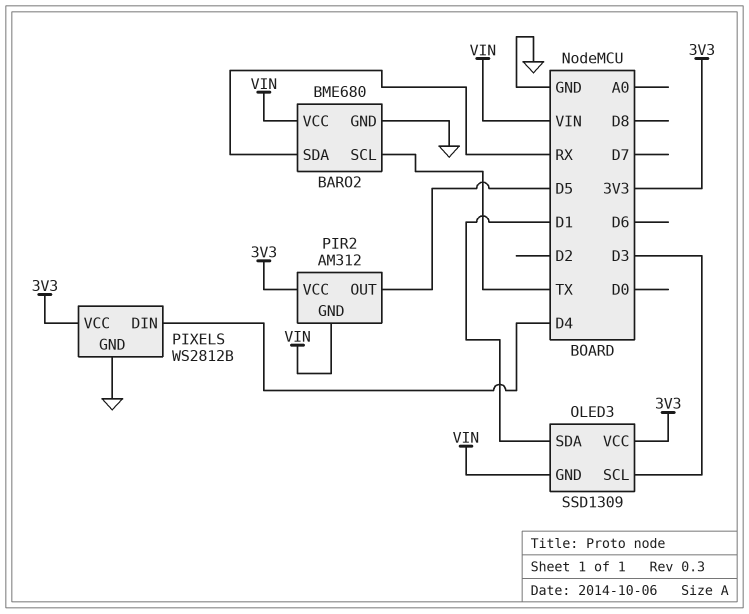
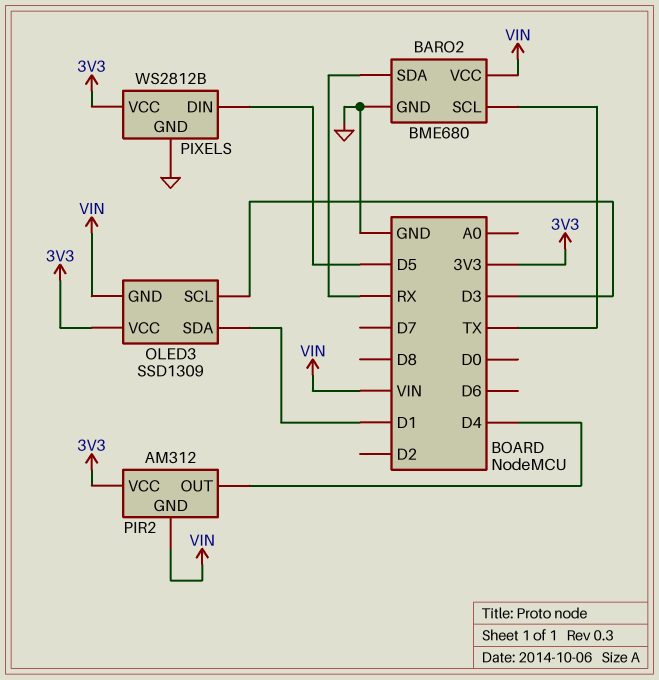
PIR2 pin OUT: D5 -> D4
PIXELS pin DIN: D4 -> D5

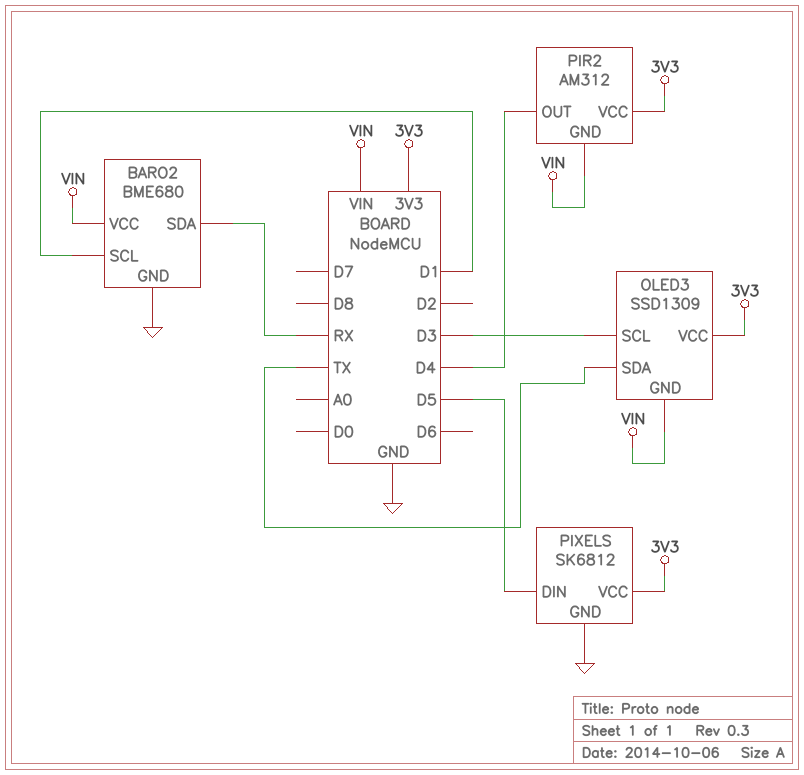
BARO2 pin SCL: TX -> D1
OLED3 pin SDA: D1 -> TX
PIXELS: WS2812B -> SK6812

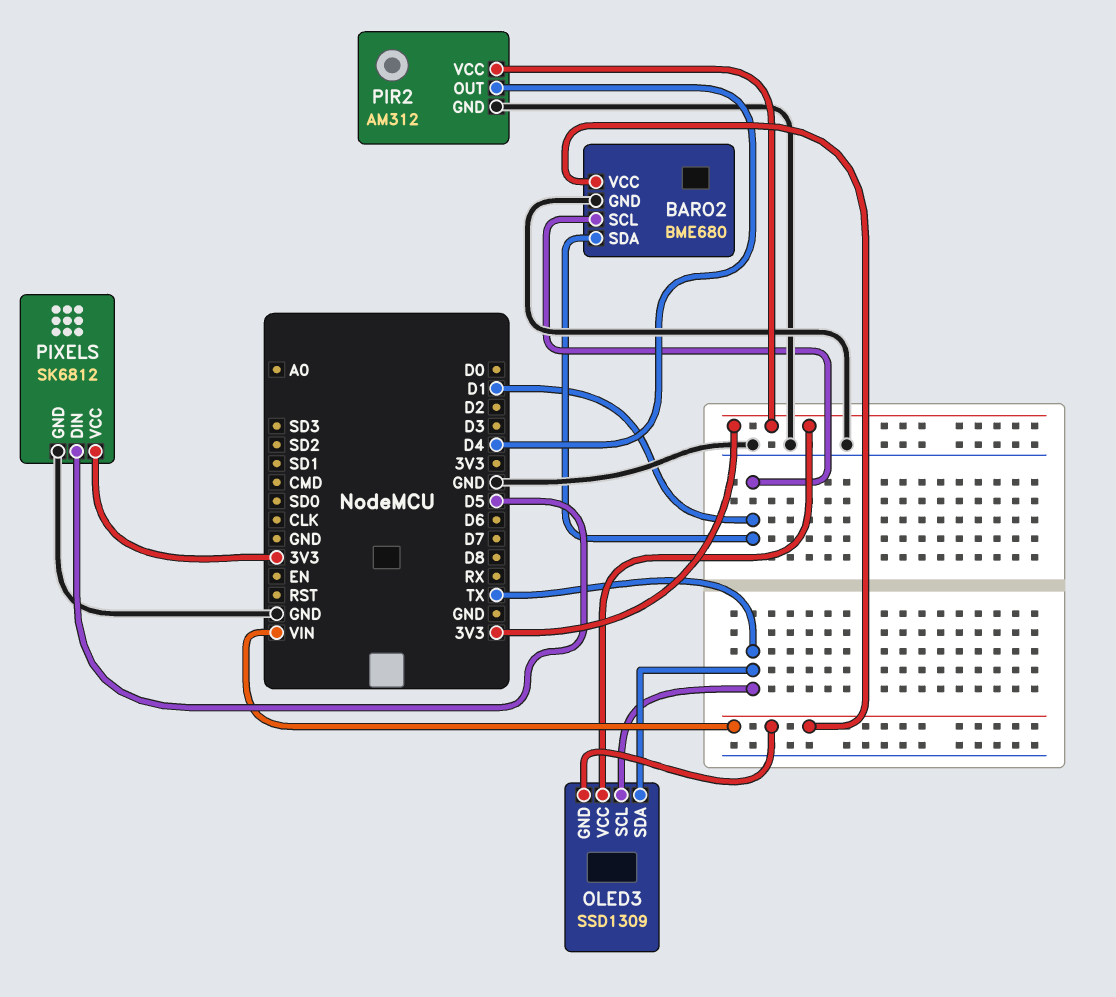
BARO2 pin SDA: RX -> D1
OLED3 pin SCL: D3 -> TX
PIR2 pin GND: VIN -> GND

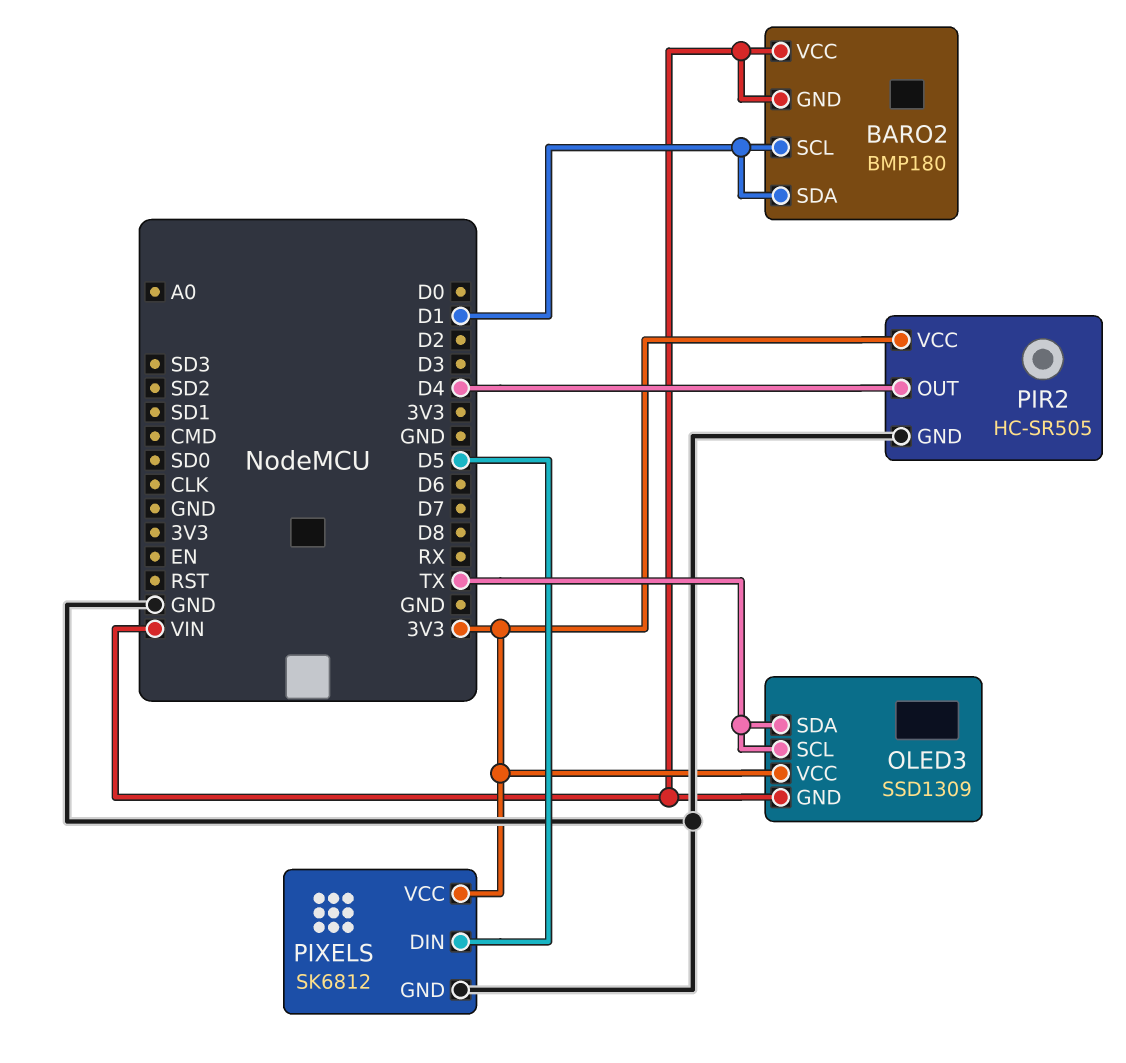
BARO2: BME680 -> BMP180
BARO2 pin GND: GND -> VIN
PIR2: AM312 -> HC-SR505

